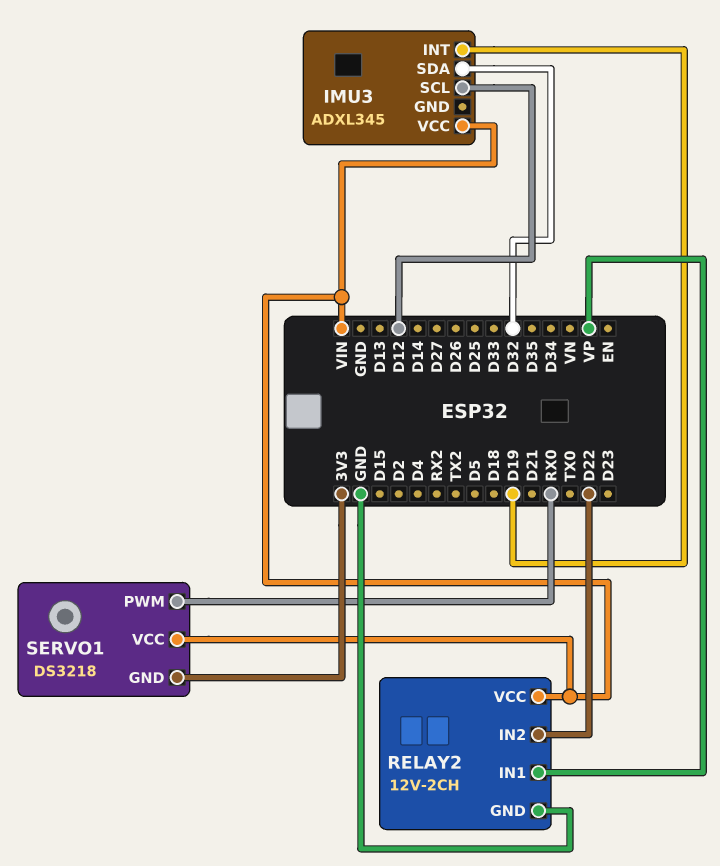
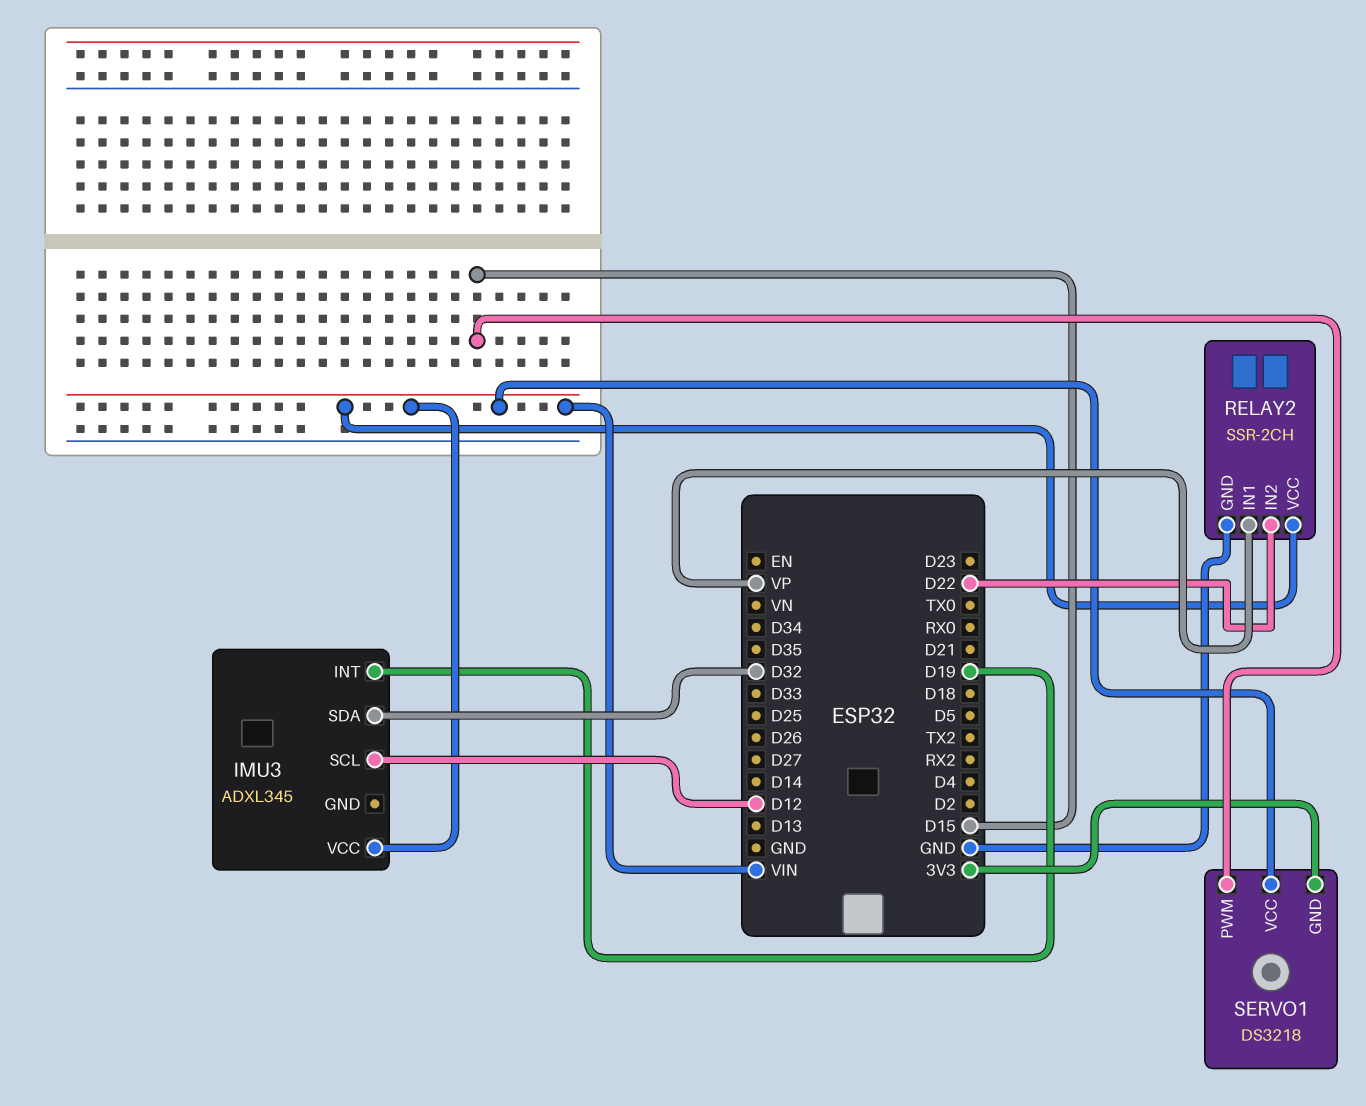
RELAY2: 12V-2CH -> SSR-2CH
SERVO1 pin PWM: RX0 -> D15

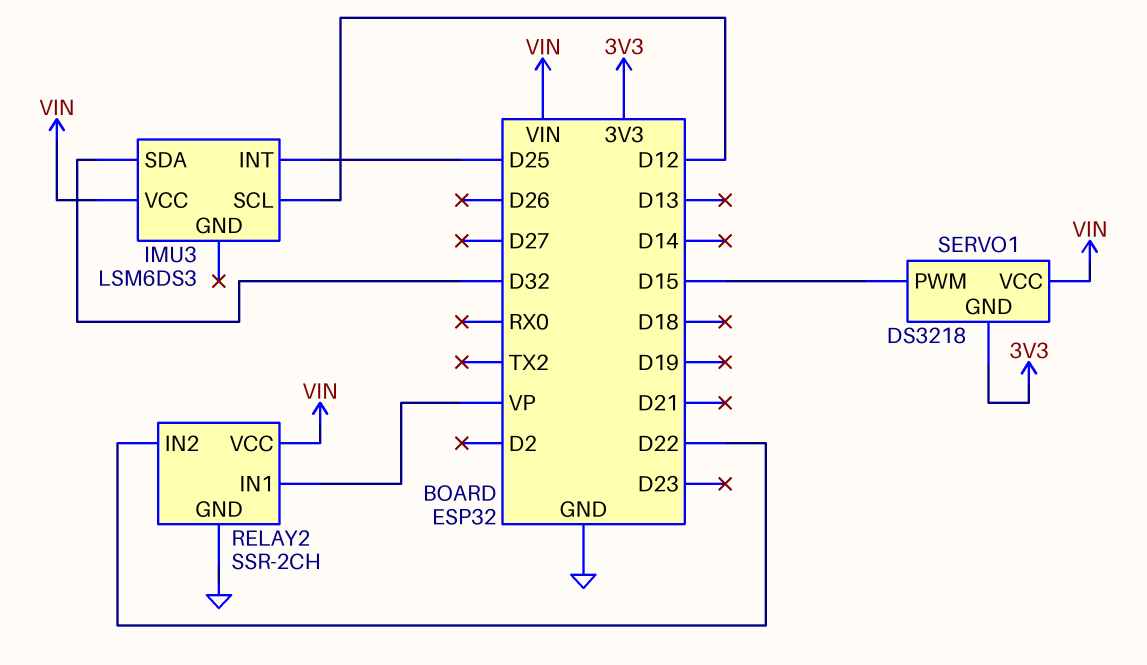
IMU3: ADXL345 -> LSM6DS3
IMU3 pin INT: D19 -> D25

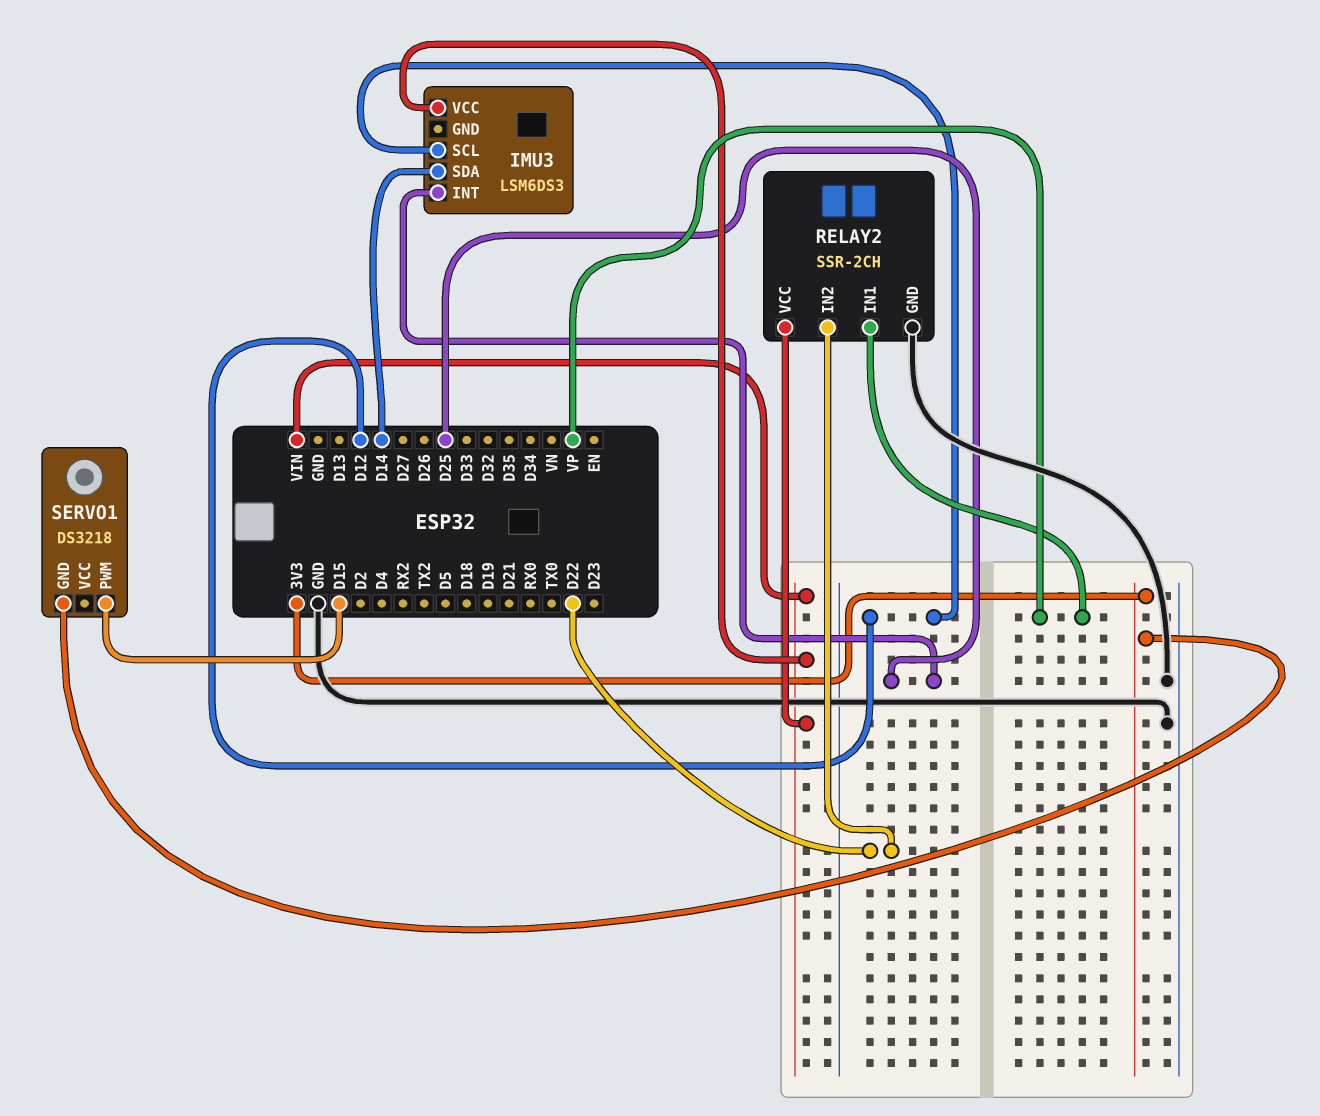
IMU3 pin SDA: D32 -> D14
SERVO1 pin VCC: VIN -> none

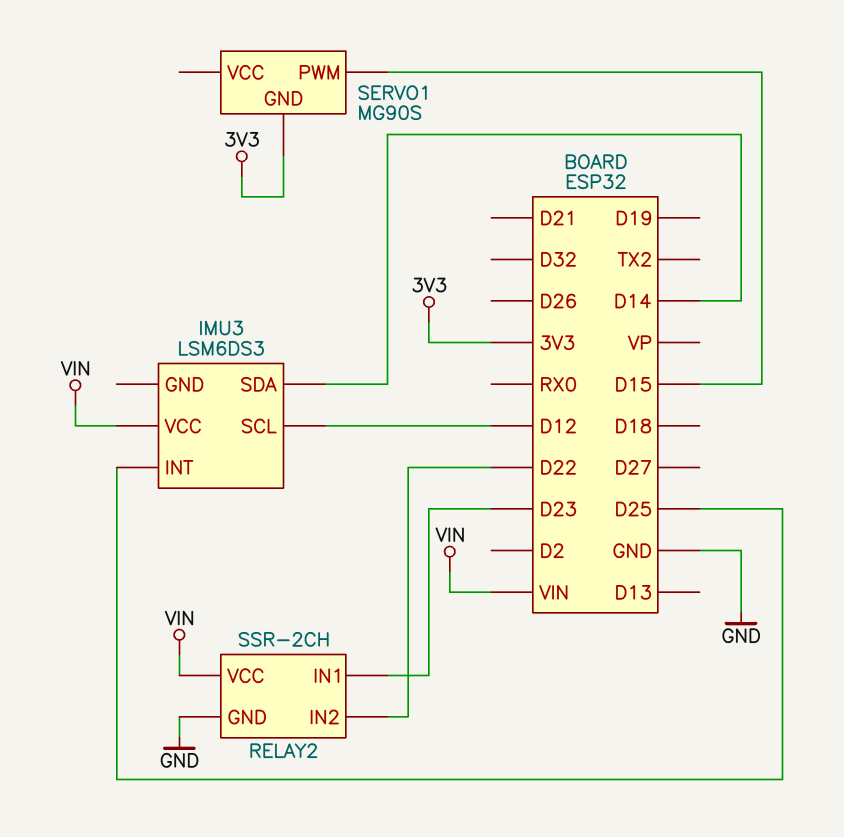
RELAY2 pin IN1: VP -> D23
SERVO1: DS3218 -> MG90S

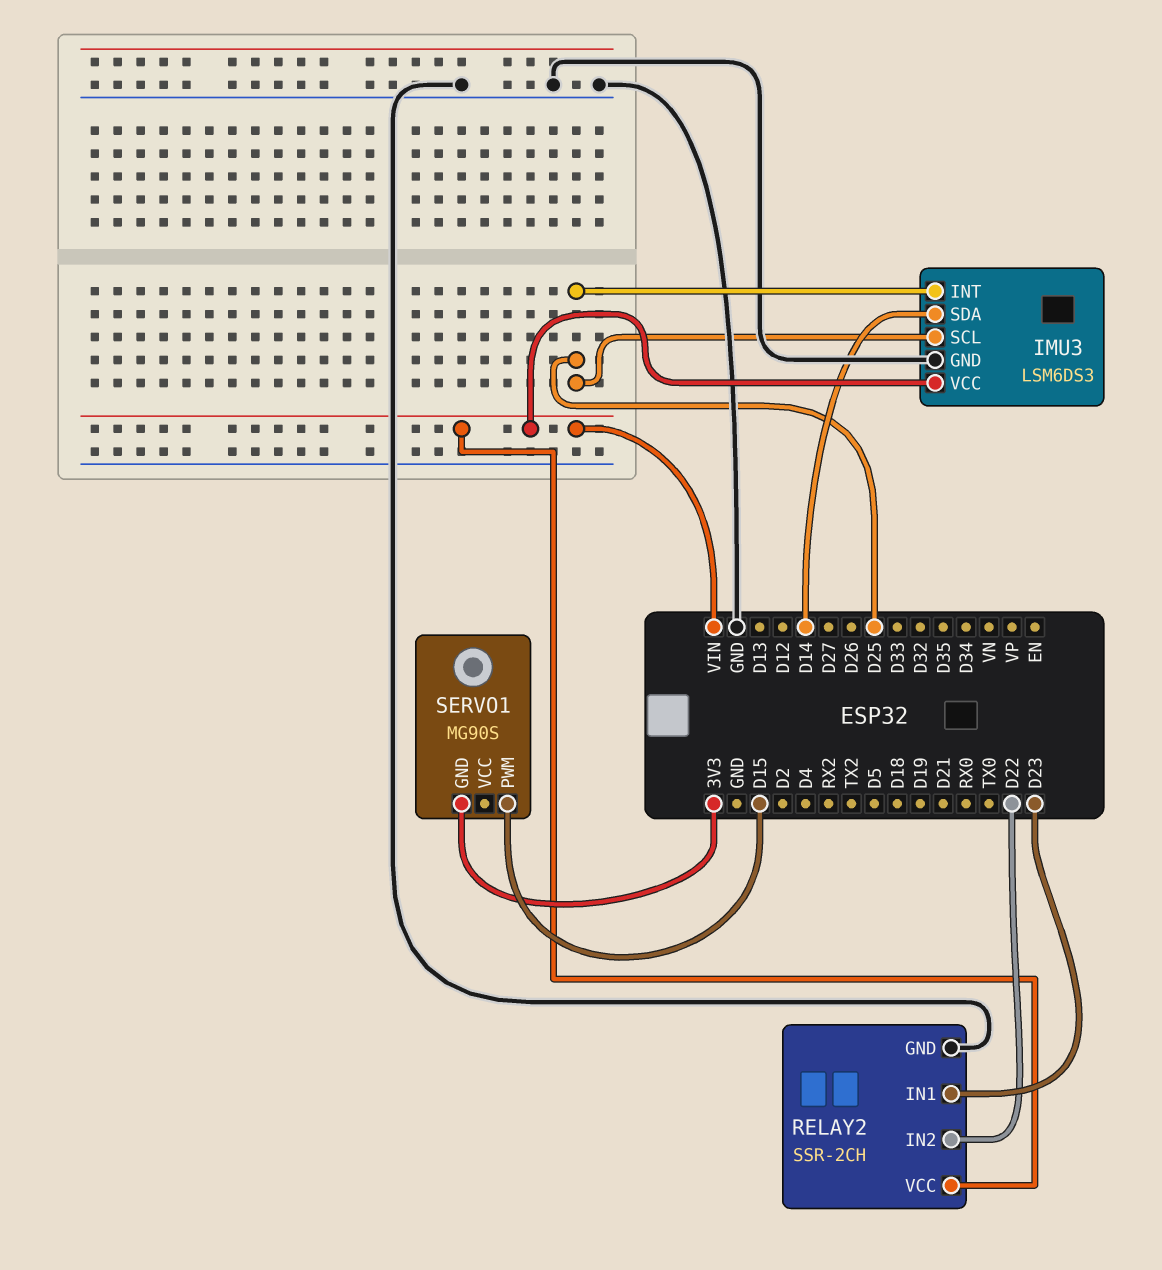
IMU3 pin GND: none -> GND
IMU3 pin SCL: D12 -> D25

